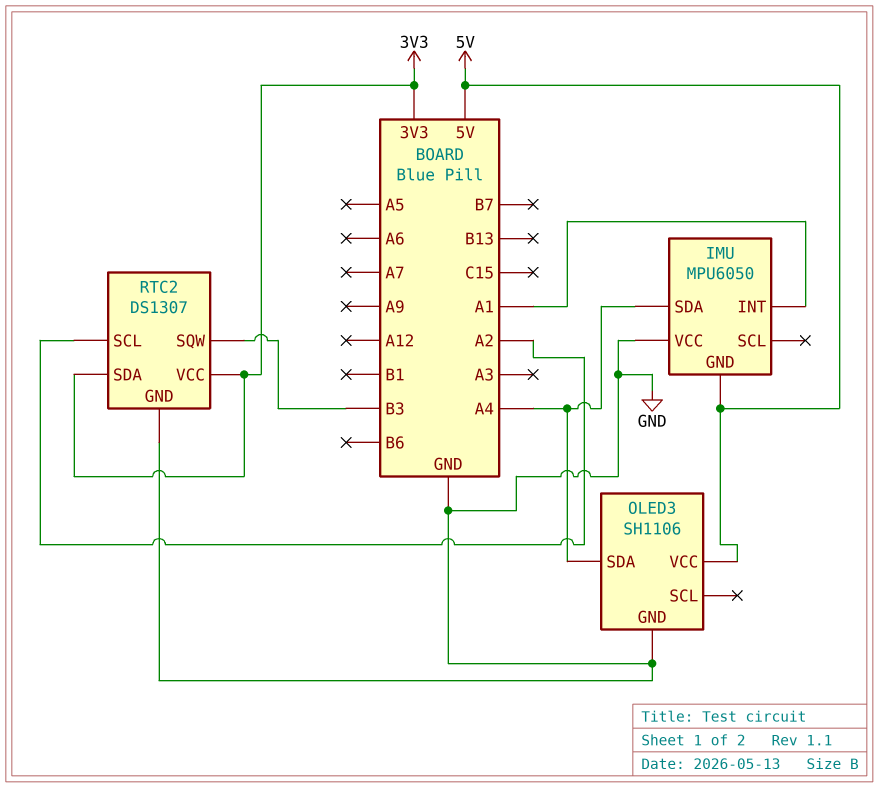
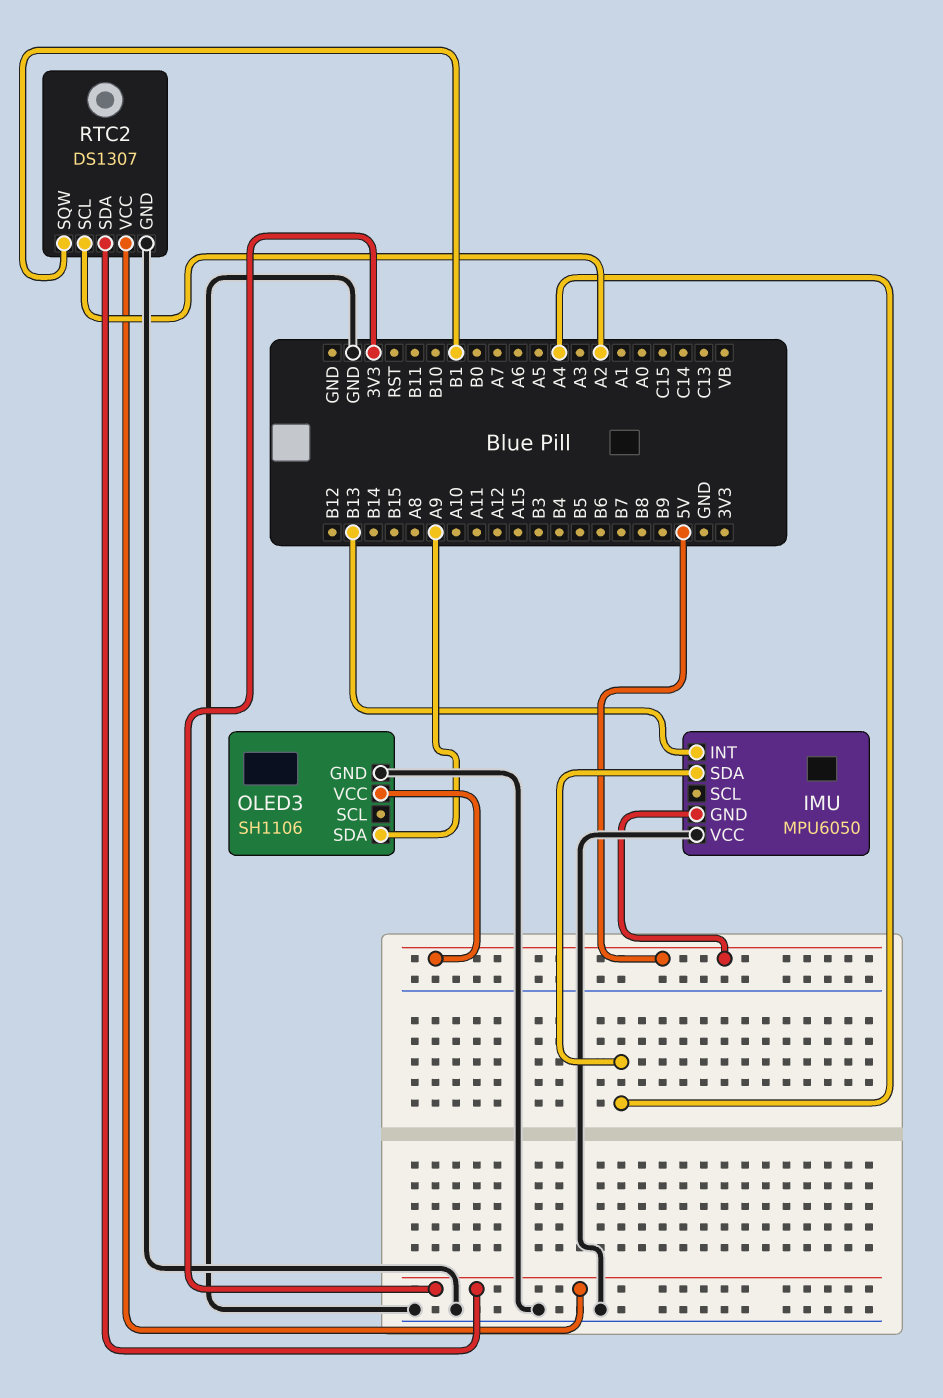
IMU pin INT: A1 -> B13
OLED3 pin SDA: A4 -> A9
RTC2 pin SQW: B3 -> B1

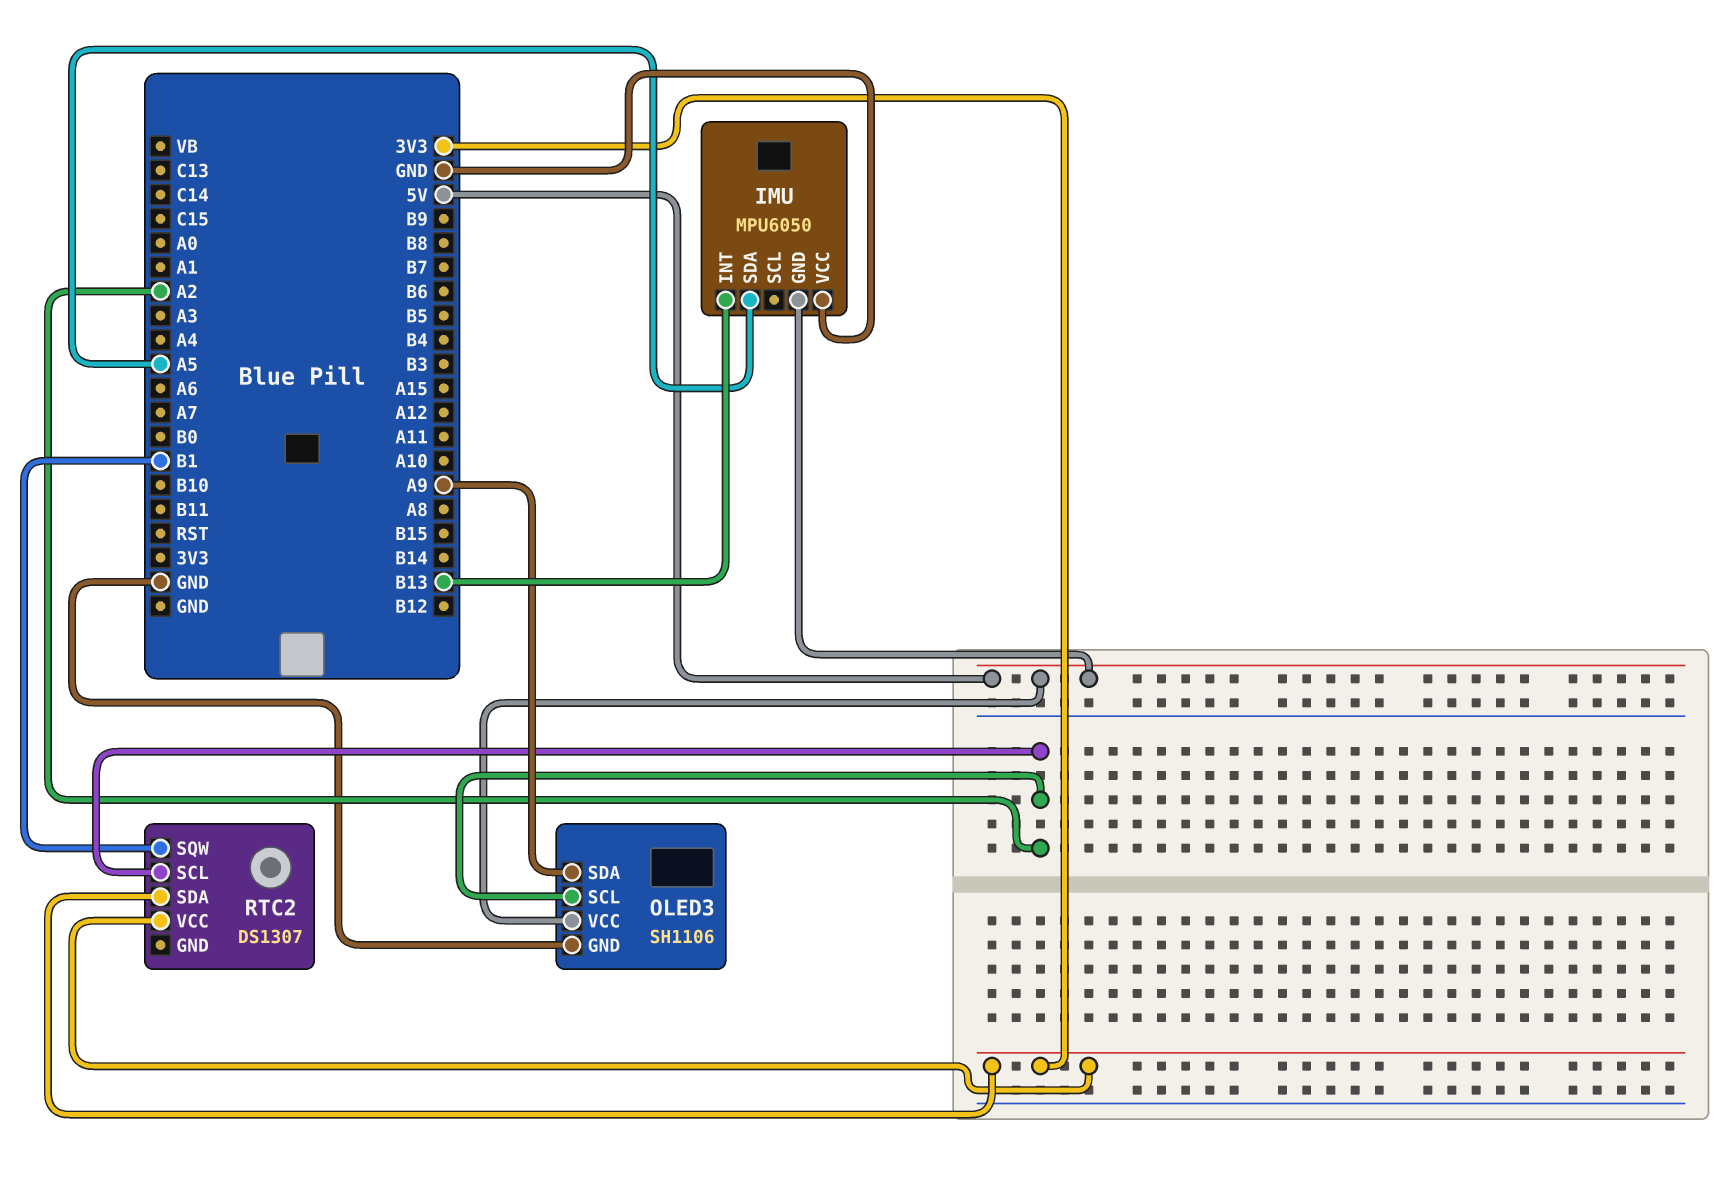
IMU pin SDA: A4 -> A5
OLED3 pin SCL: none -> A2
RTC2 pin GND: GND -> none

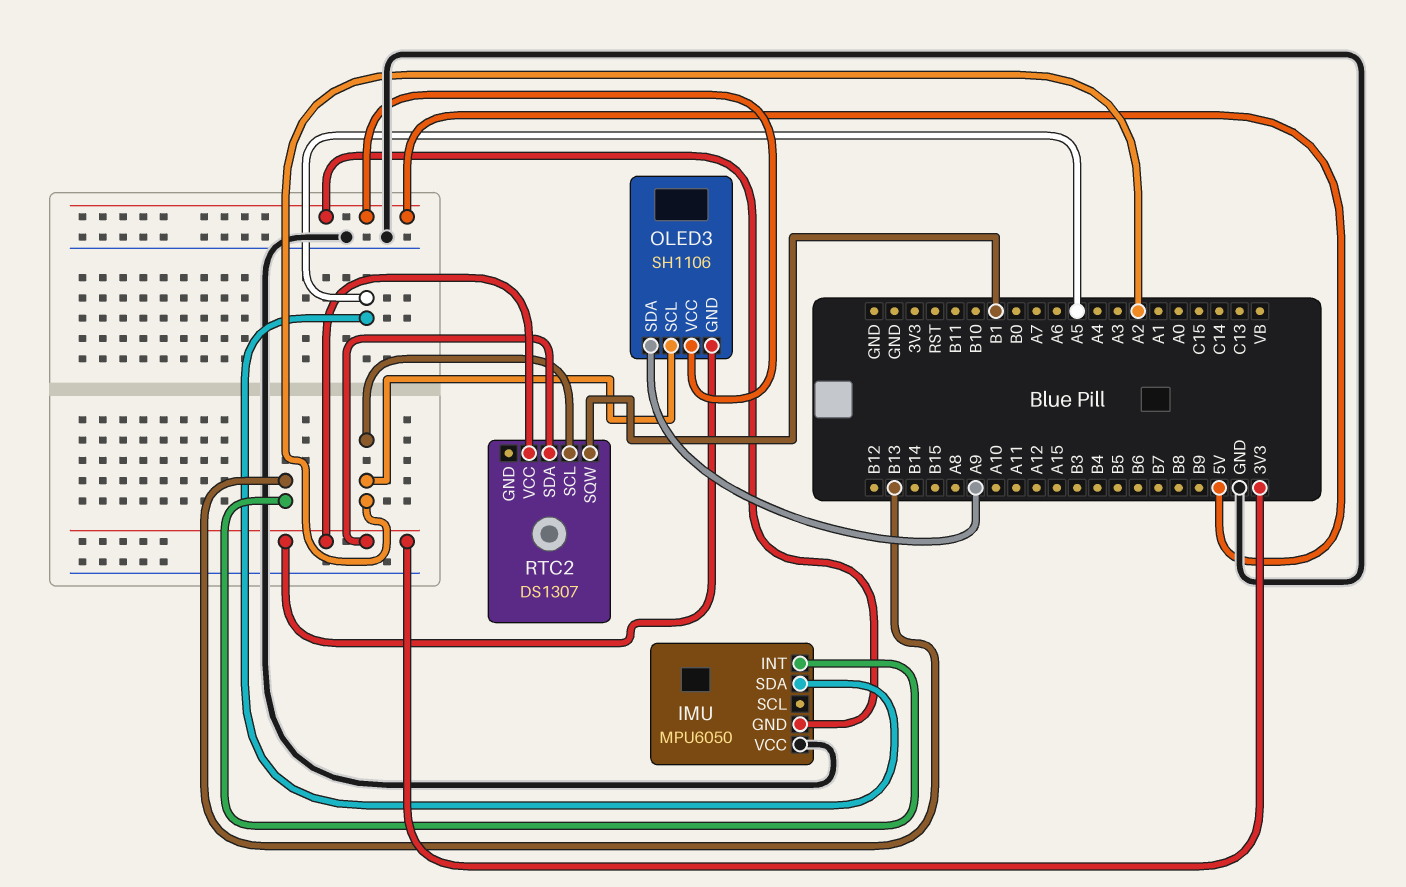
OLED3 pin GND: GND -> 3V3

